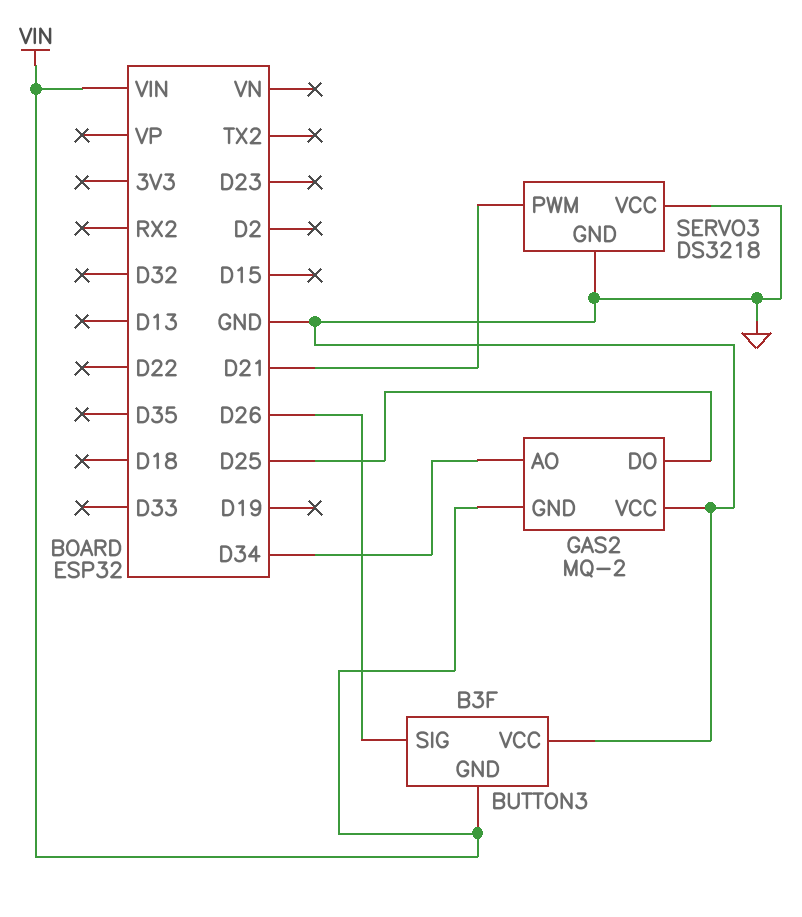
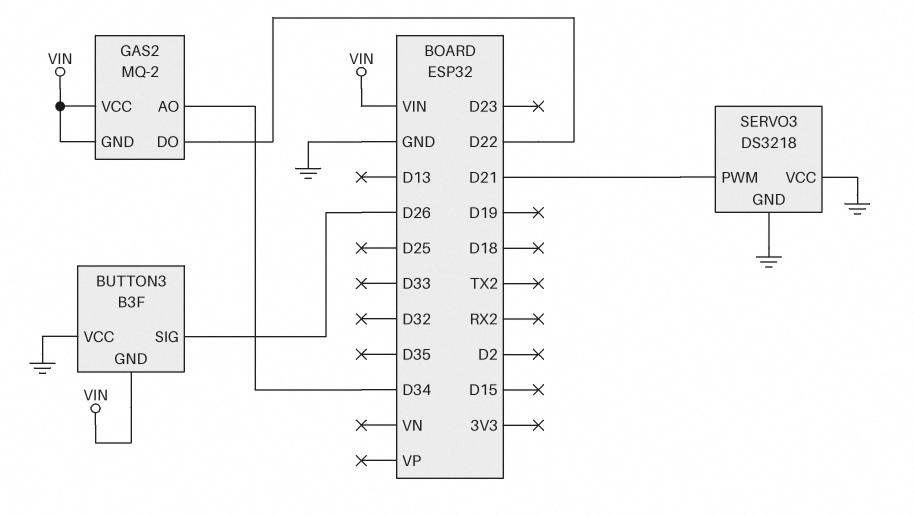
GAS2 pin DO: D25 -> D22
GAS2 pin VCC: GND -> VIN

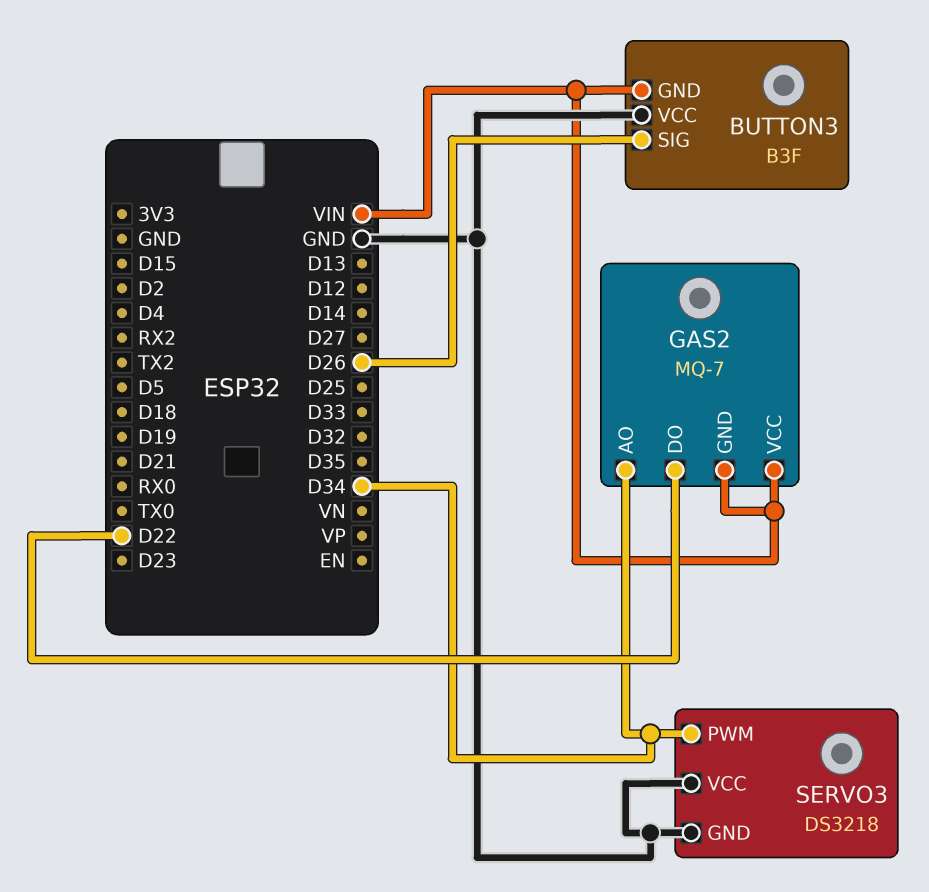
GAS2: MQ-2 -> MQ-7
SERVO3 pin PWM: D21 -> D34

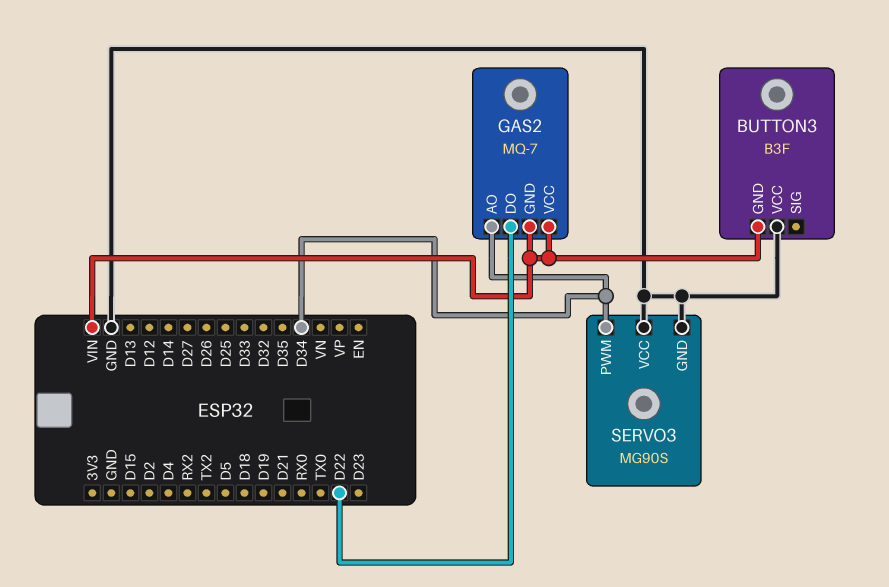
BUTTON3 pin SIG: D26 -> none
SERVO3: DS3218 -> MG90S

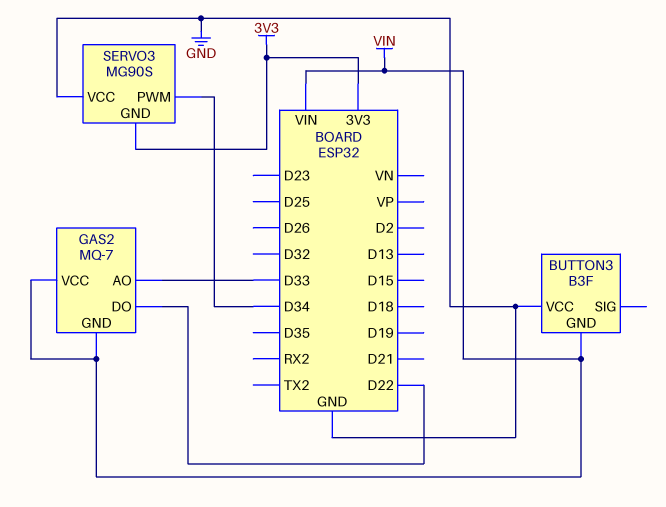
GAS2 pin AO: D34 -> D33
SERVO3 pin GND: GND -> 3V3

